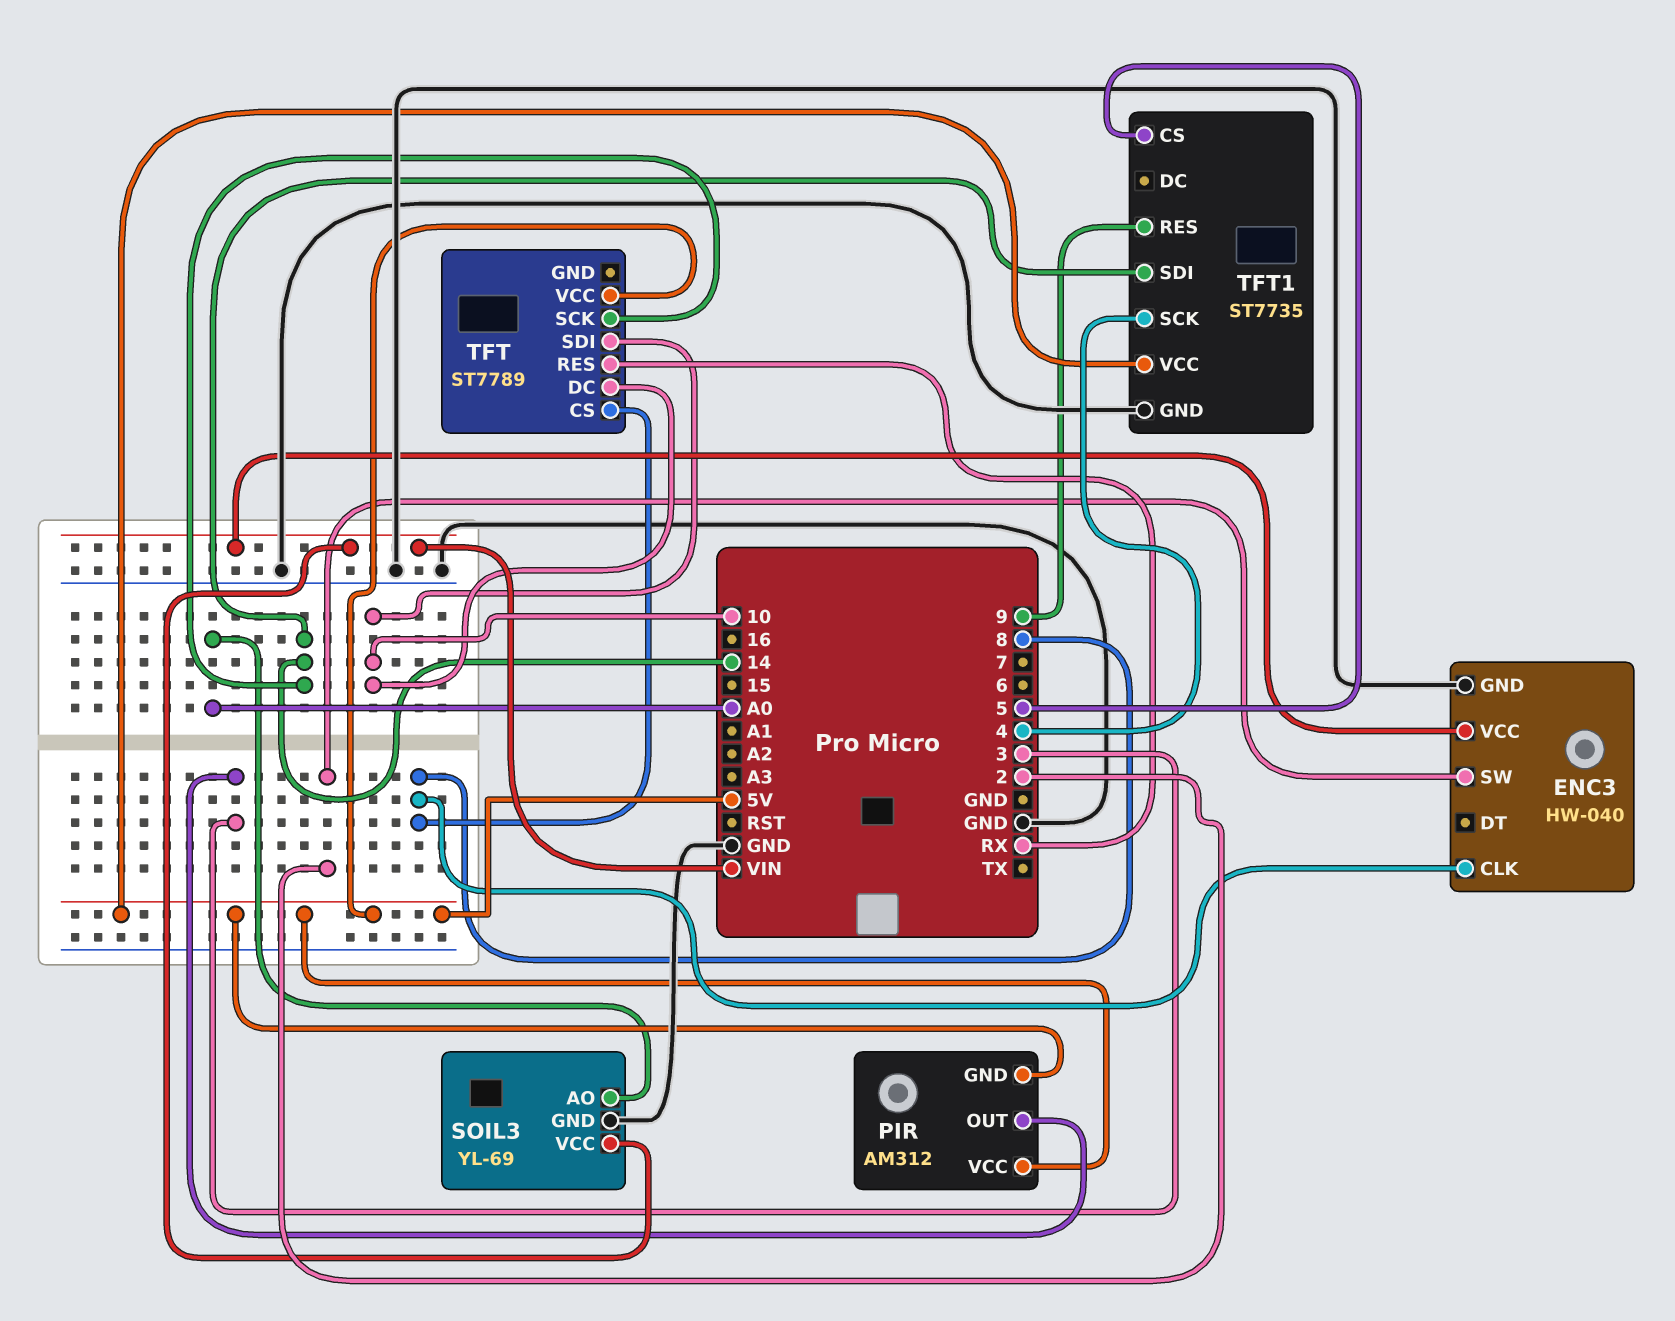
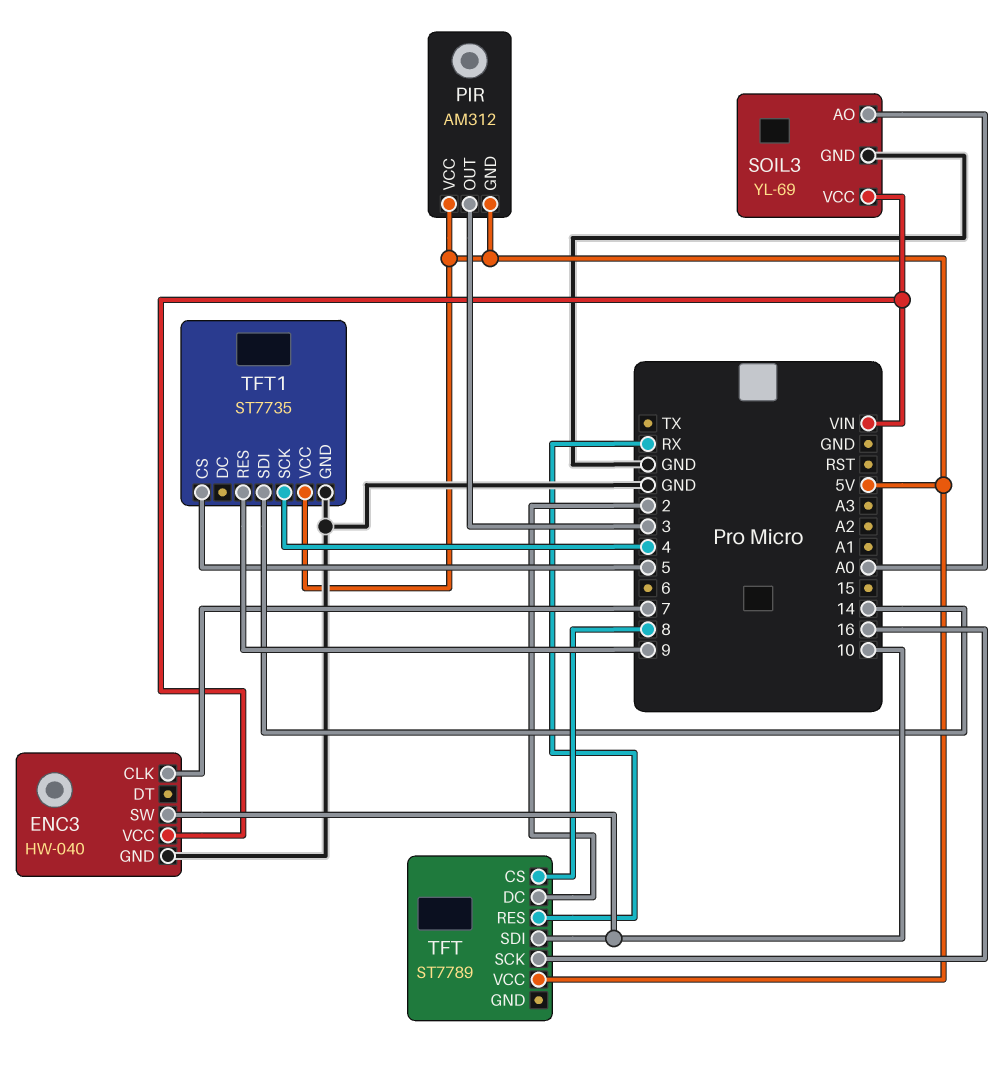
ENC3 pin CLK: 8 -> 7
ENC3 pin SW: 2 -> 10
TFT pin DC: 10 -> 2
TFT pin SCK: 14 -> 16

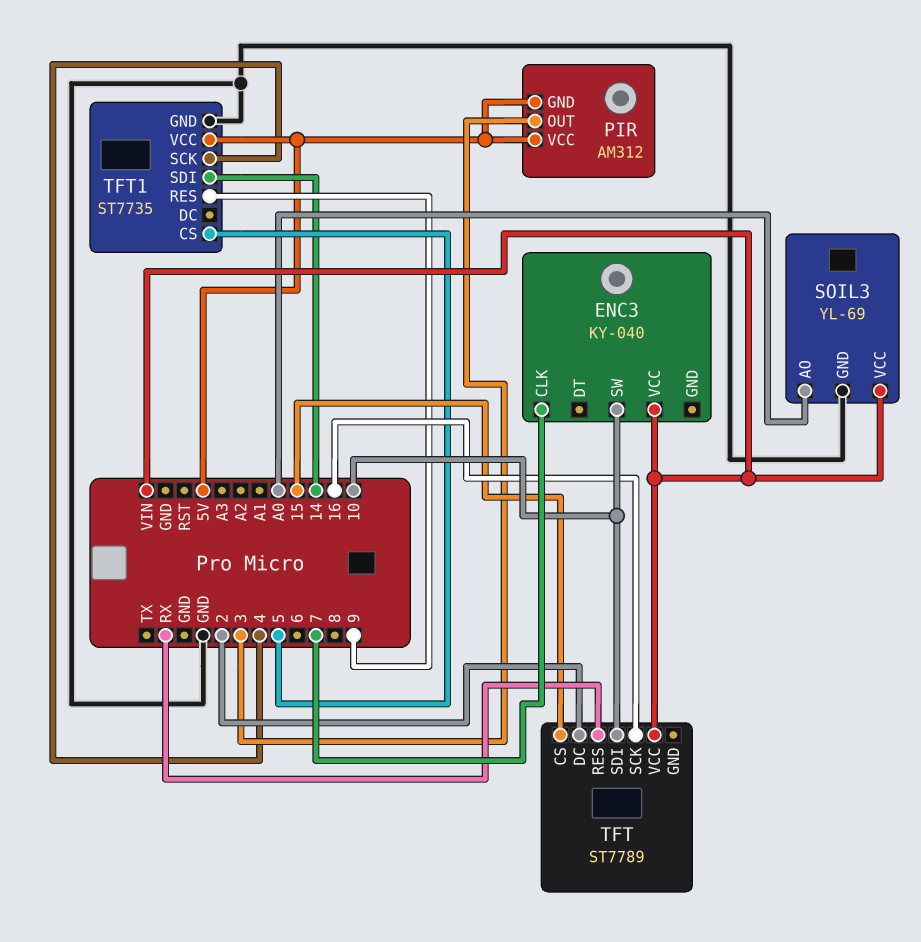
ENC3: HW-040 -> KY-040
ENC3 pin GND: GND -> none
TFT pin CS: 8 -> 15
TFT pin VCC: 5V -> VIN

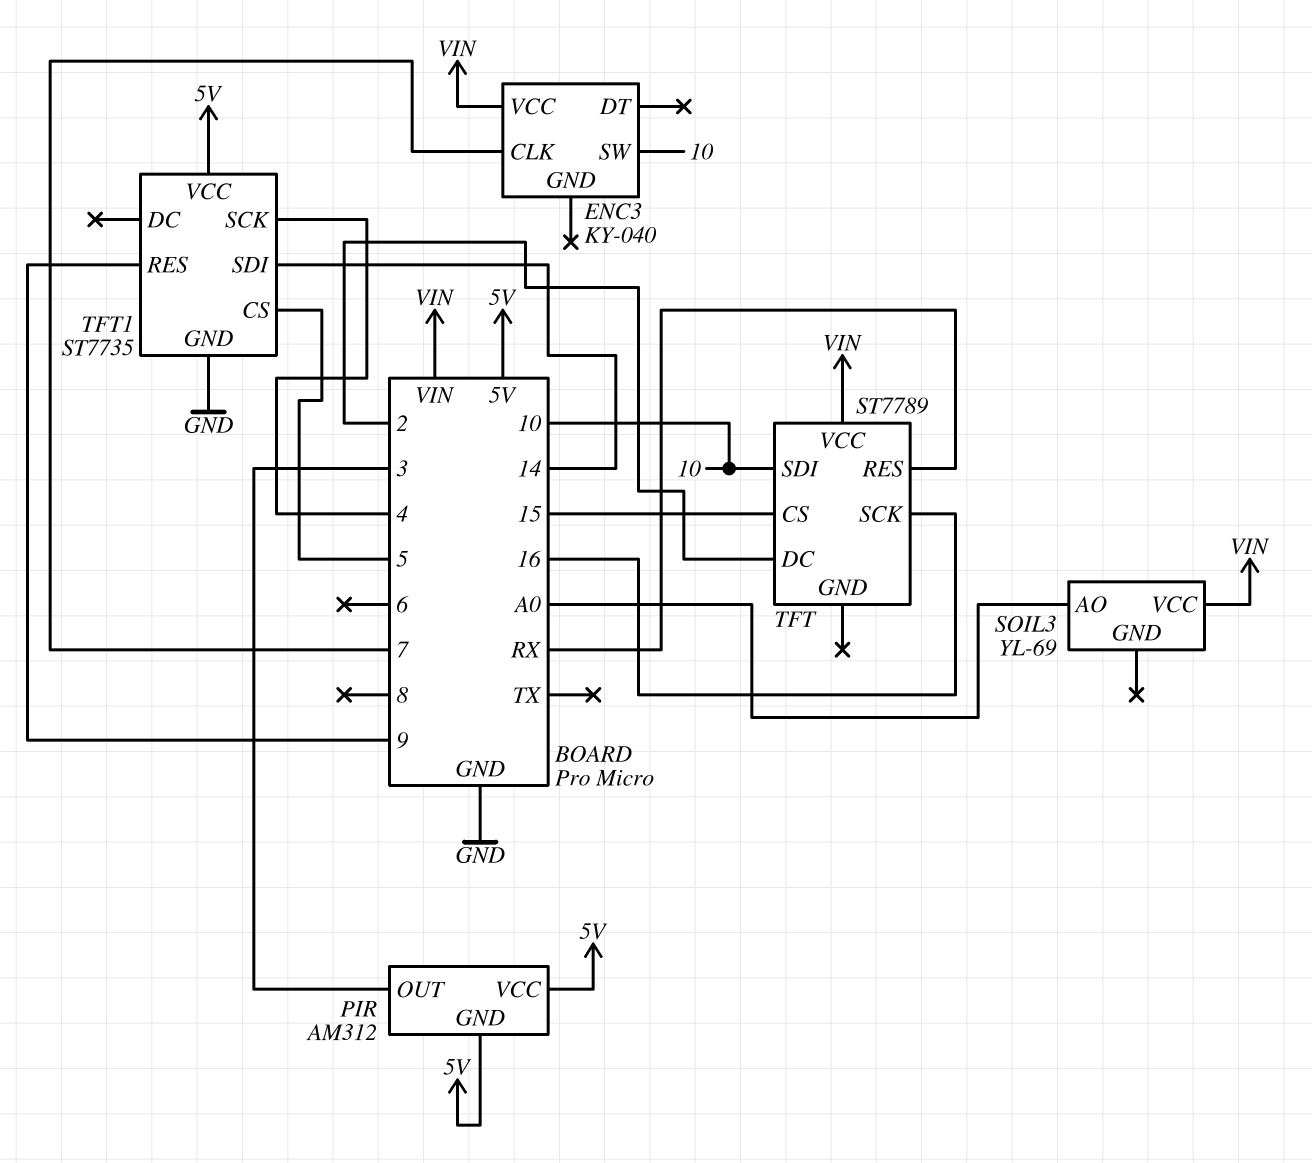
SOIL3 pin GND: GND -> none

